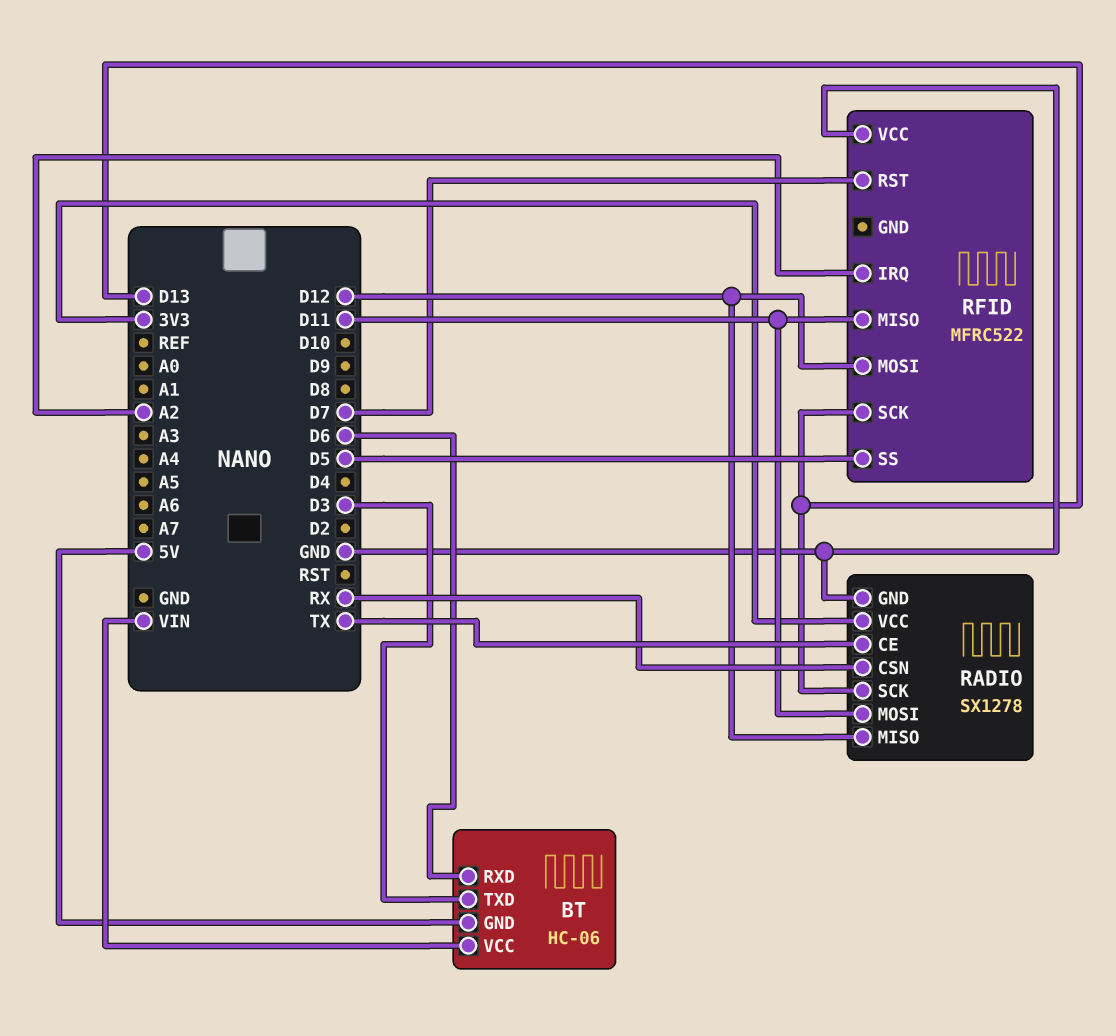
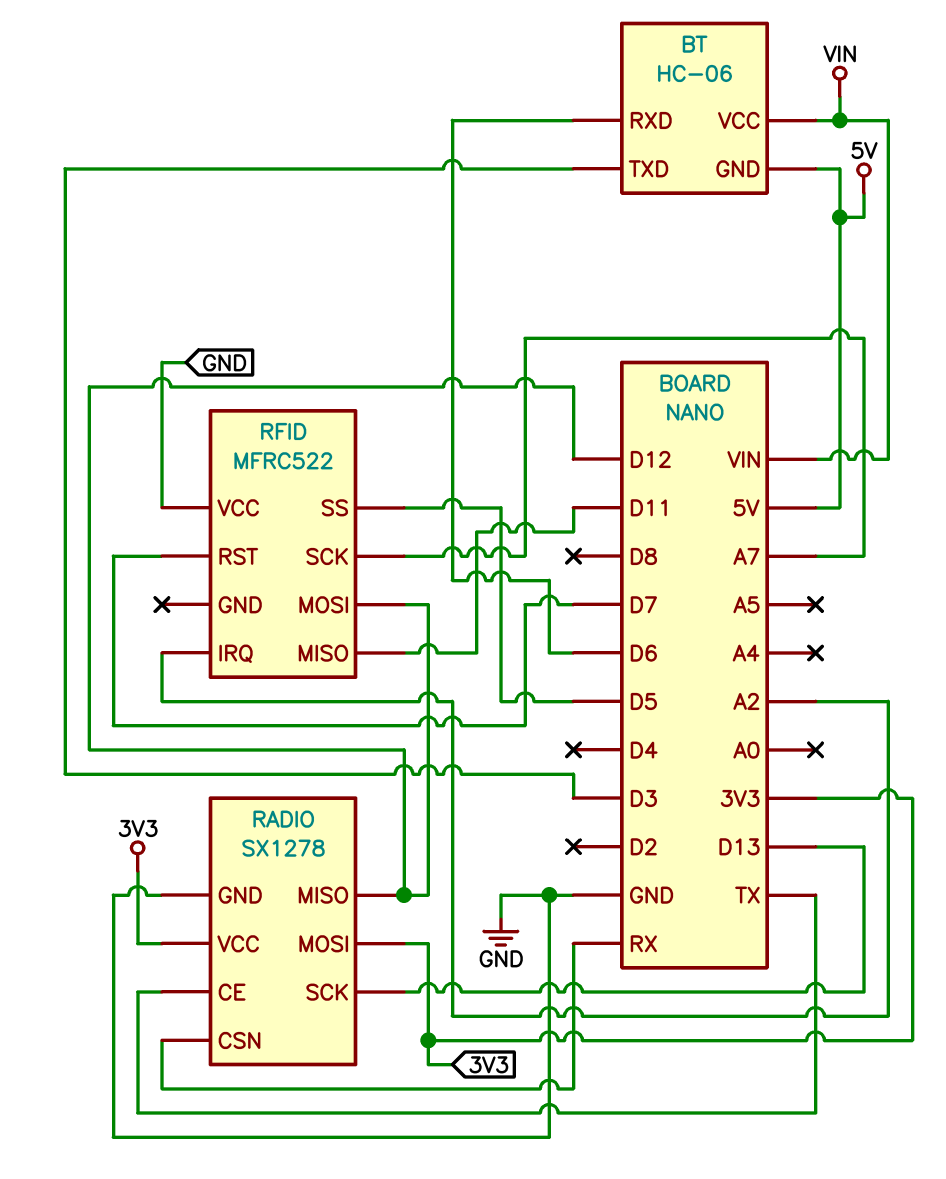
RADIO pin MOSI: D11 -> 3V3
RFID pin SCK: D13 -> A7

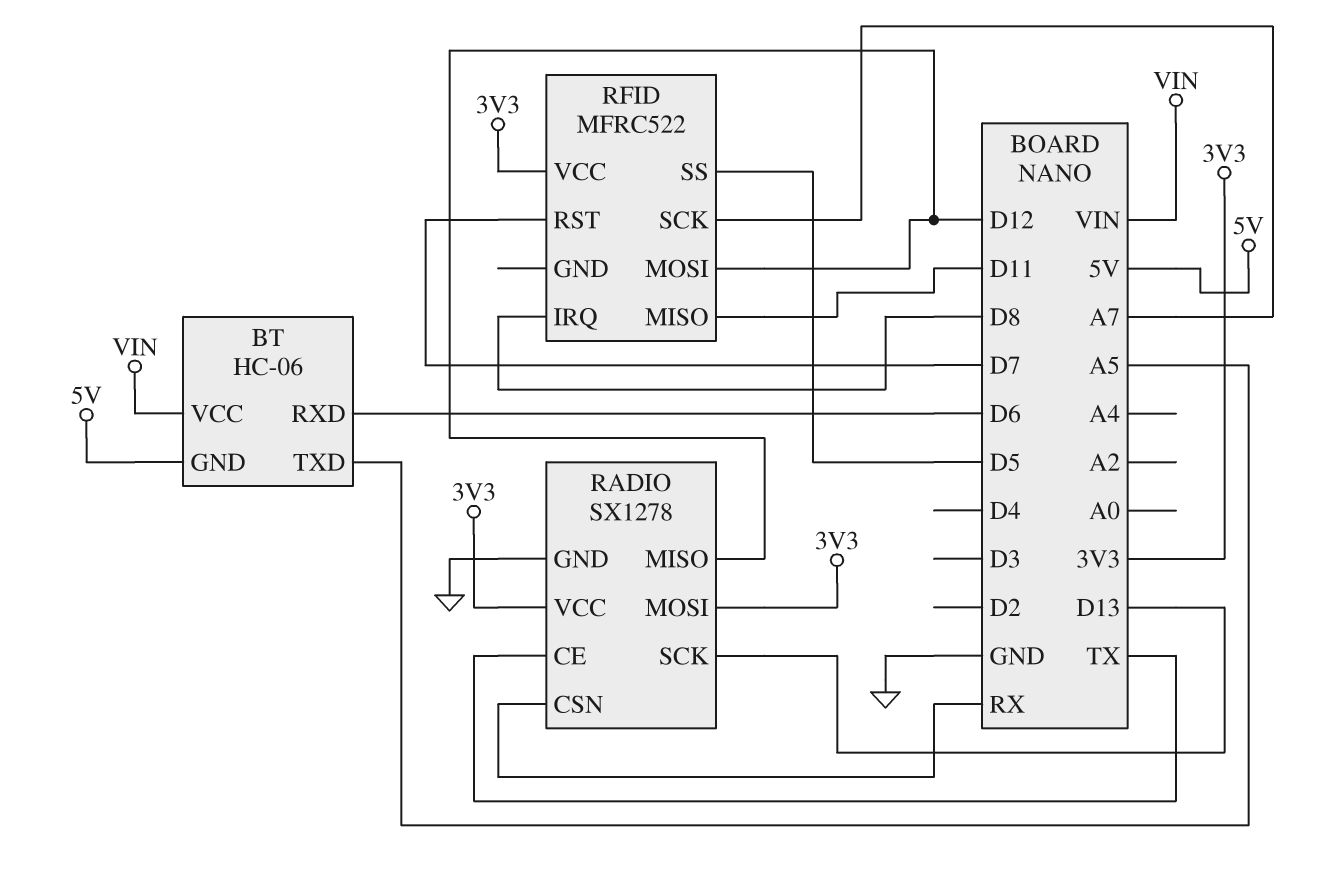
BT pin TXD: D3 -> A5
RFID pin IRQ: A2 -> D8
RFID pin VCC: GND -> 3V3

